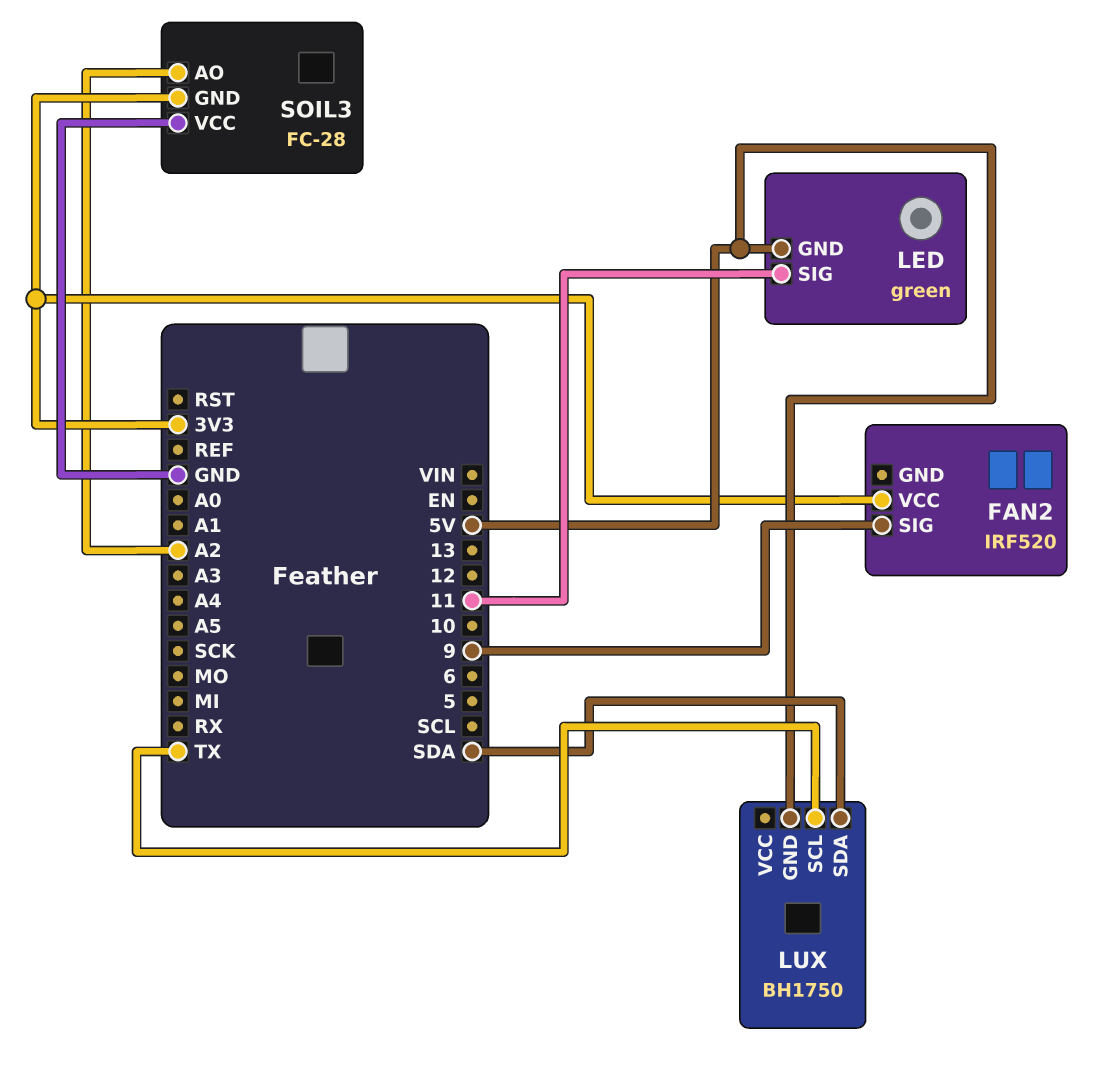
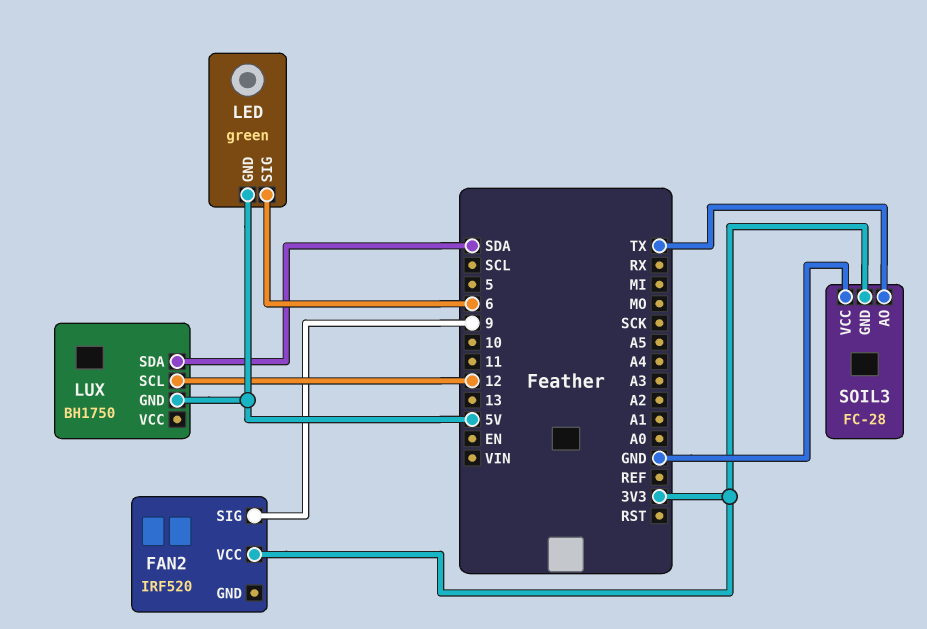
LED pin SIG: 11 -> 6
LUX pin SCL: TX -> 12
SOIL3 pin AO: A2 -> TX

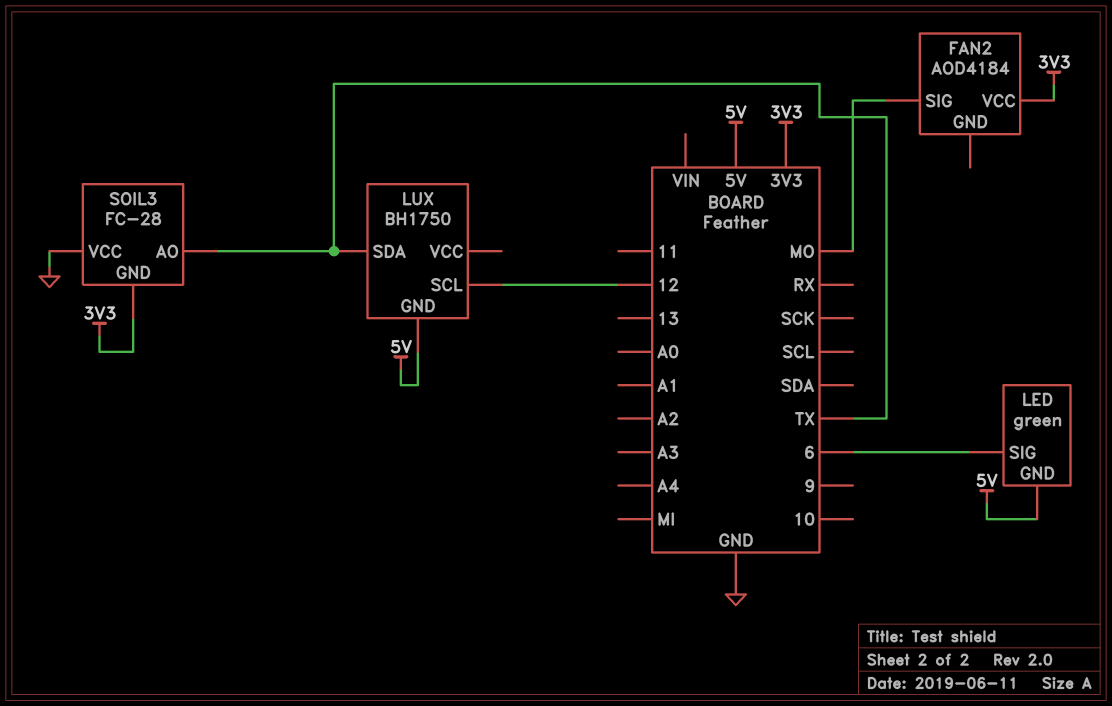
FAN2: IRF520 -> AOD4184
FAN2 pin SIG: 9 -> MO
LUX pin SDA: SDA -> TX

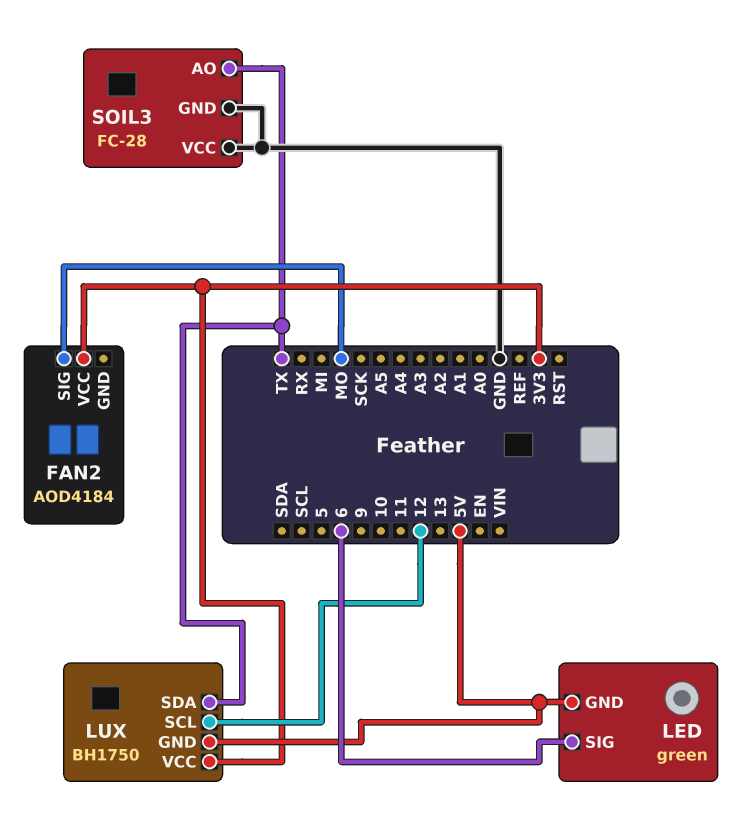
LUX pin VCC: none -> 3V3
SOIL3 pin GND: 3V3 -> GND

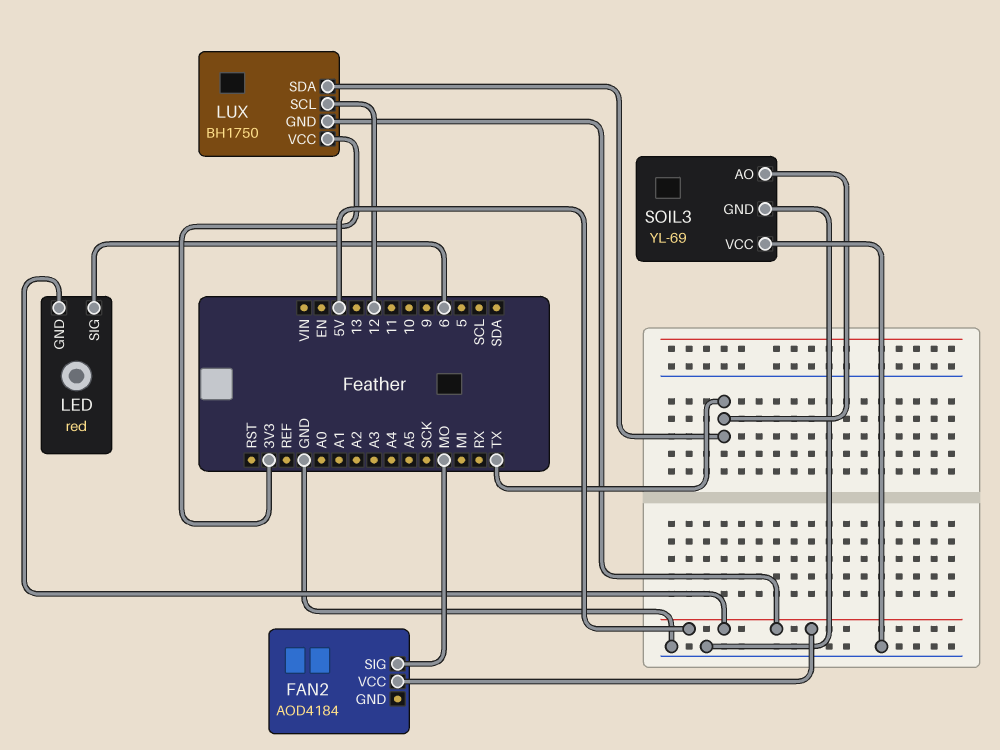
FAN2 pin VCC: 3V3 -> 5V
LED: green -> red
SOIL3: FC-28 -> YL-69

